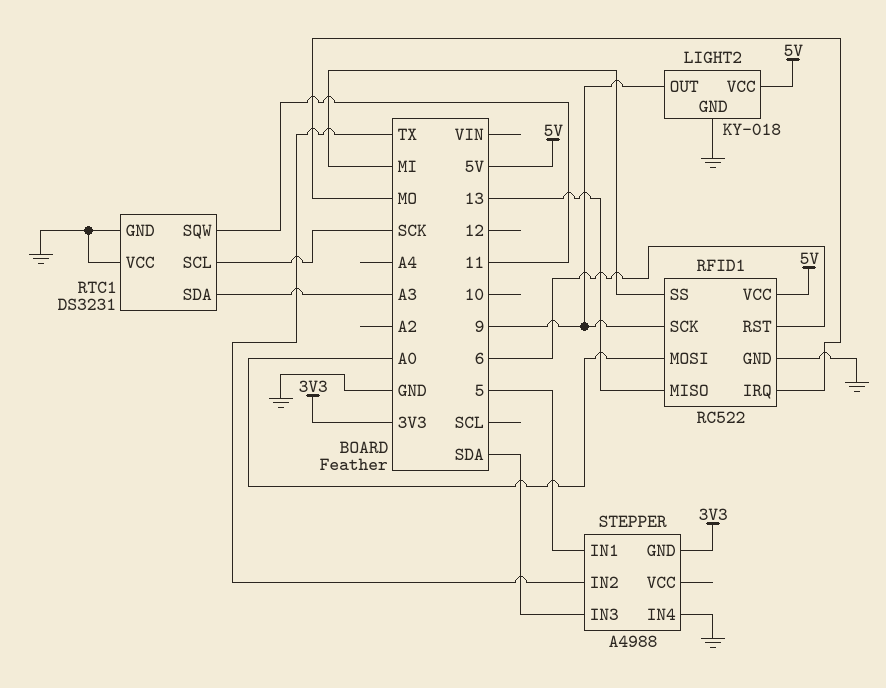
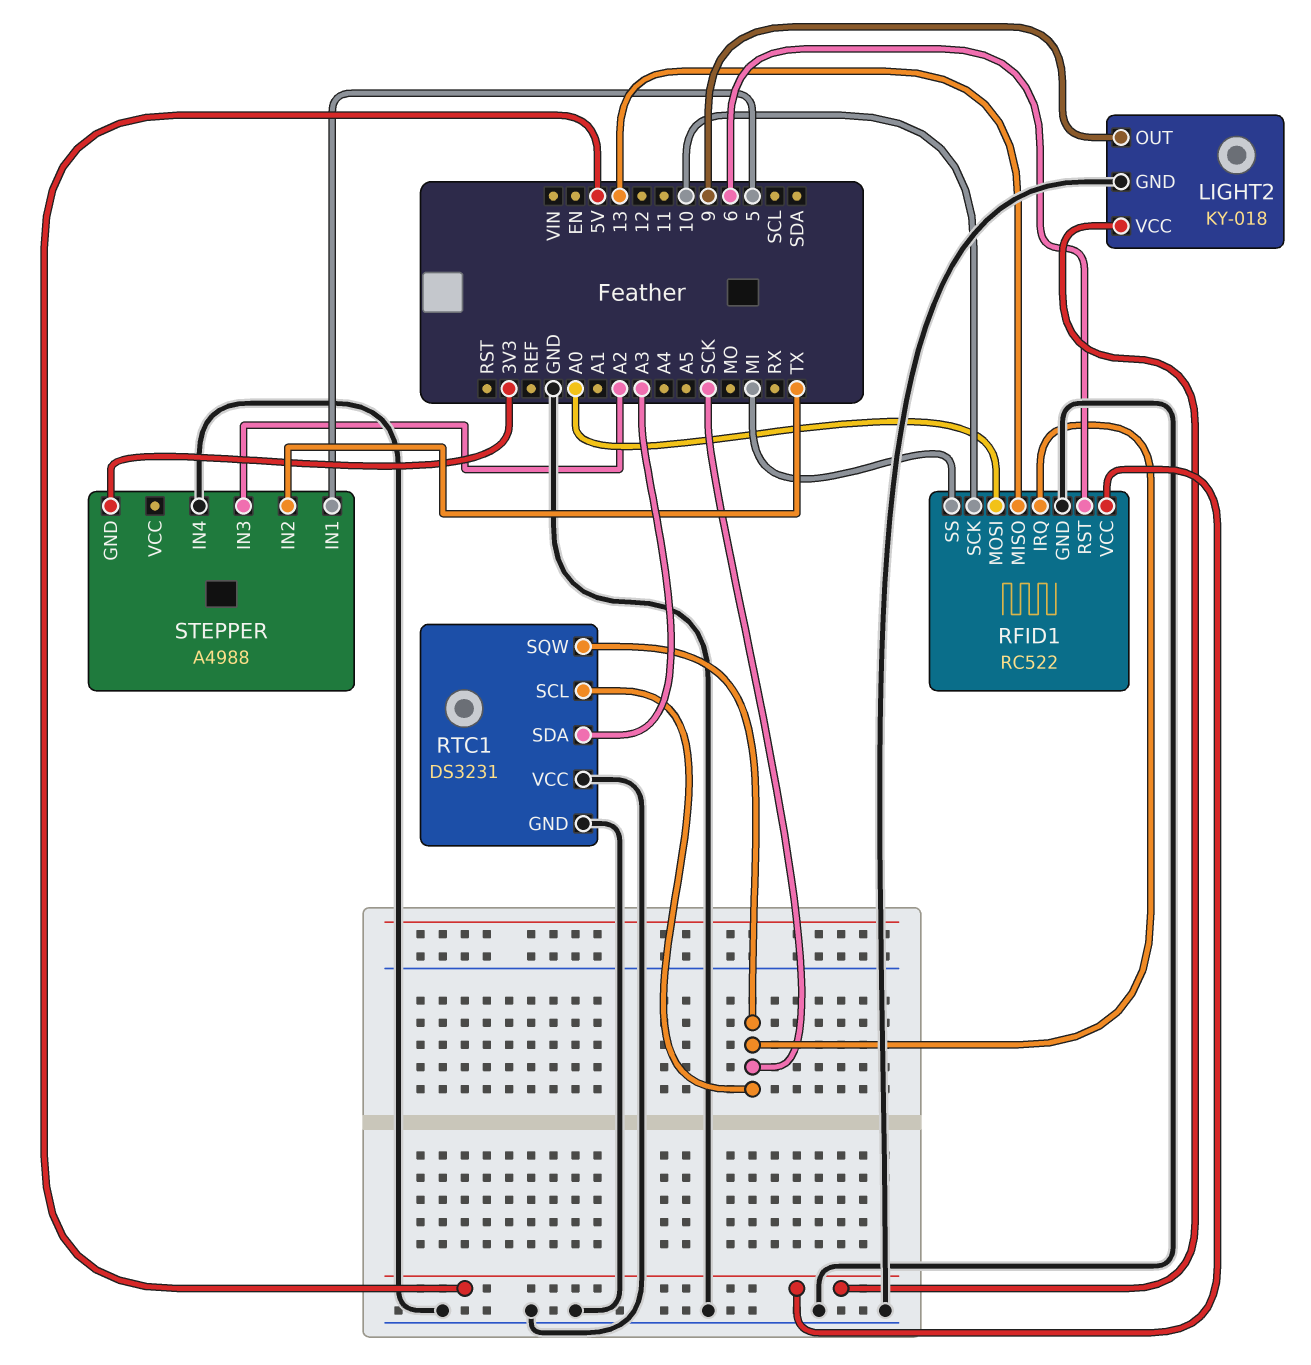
RFID1 pin IRQ: MO -> SCK
RFID1 pin SCK: 9 -> 10
RTC1 pin SQW: 11 -> SCK
STEPPER pin IN3: SDA -> A2

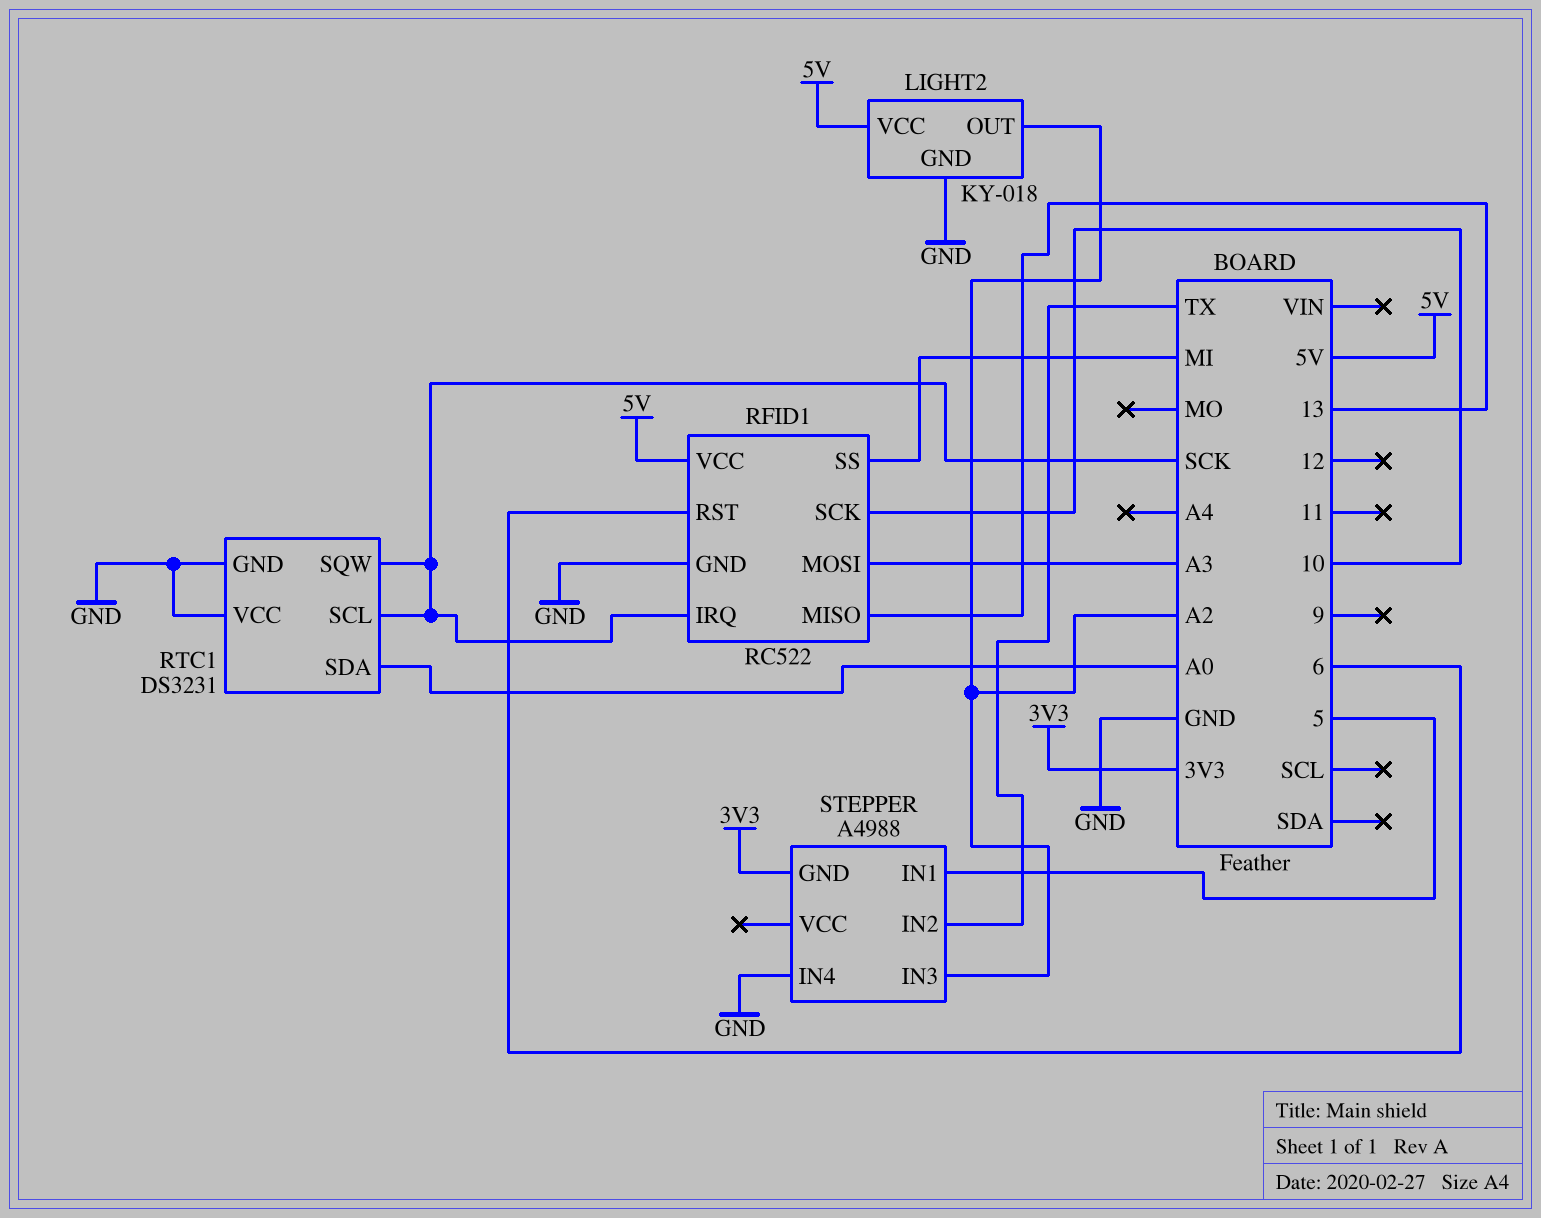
LIGHT2 pin OUT: 9 -> A2
RFID1 pin MOSI: A0 -> A3
RTC1 pin SDA: A3 -> A0

